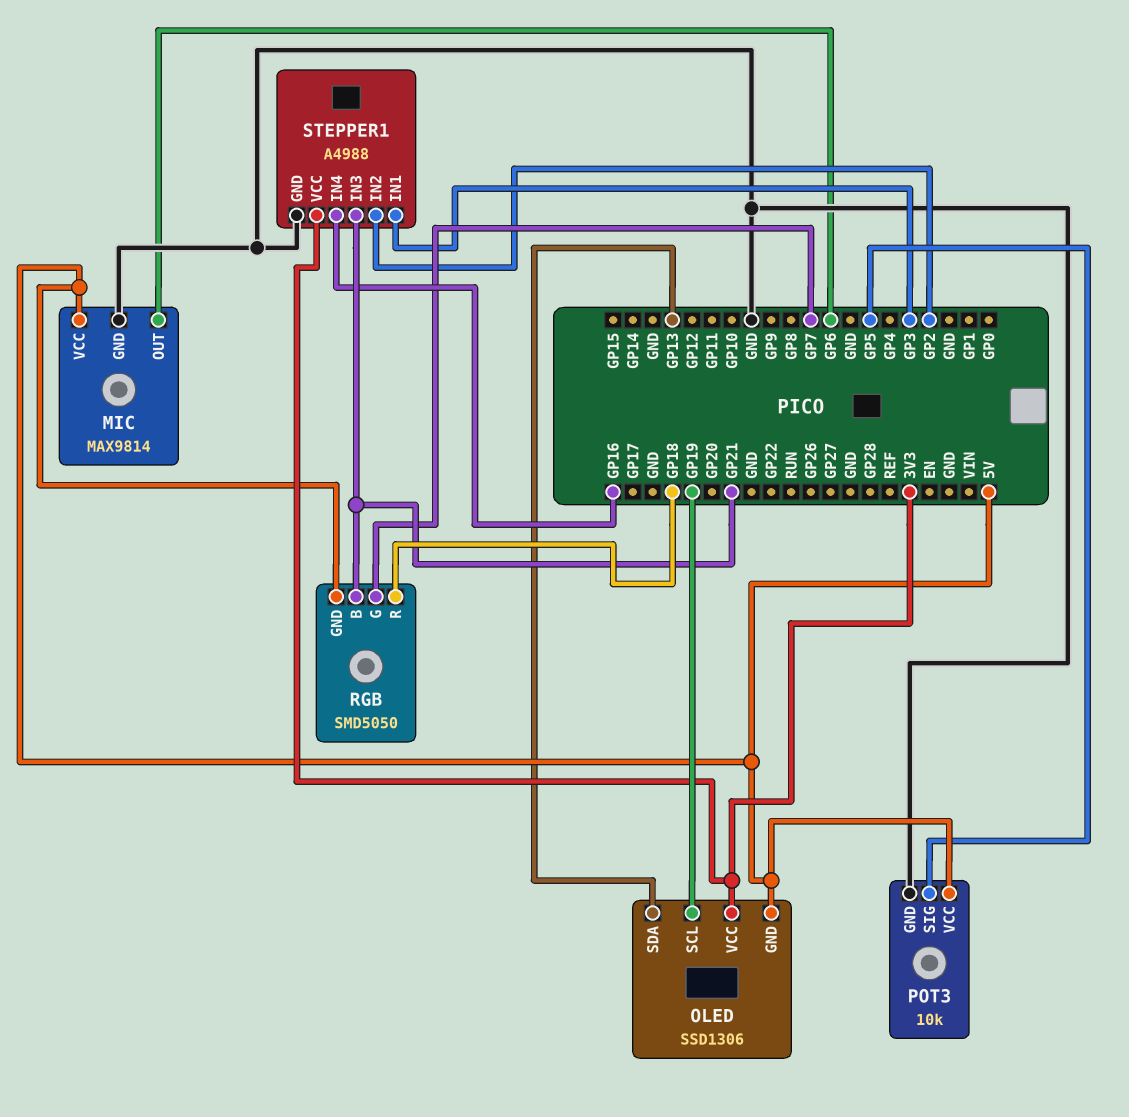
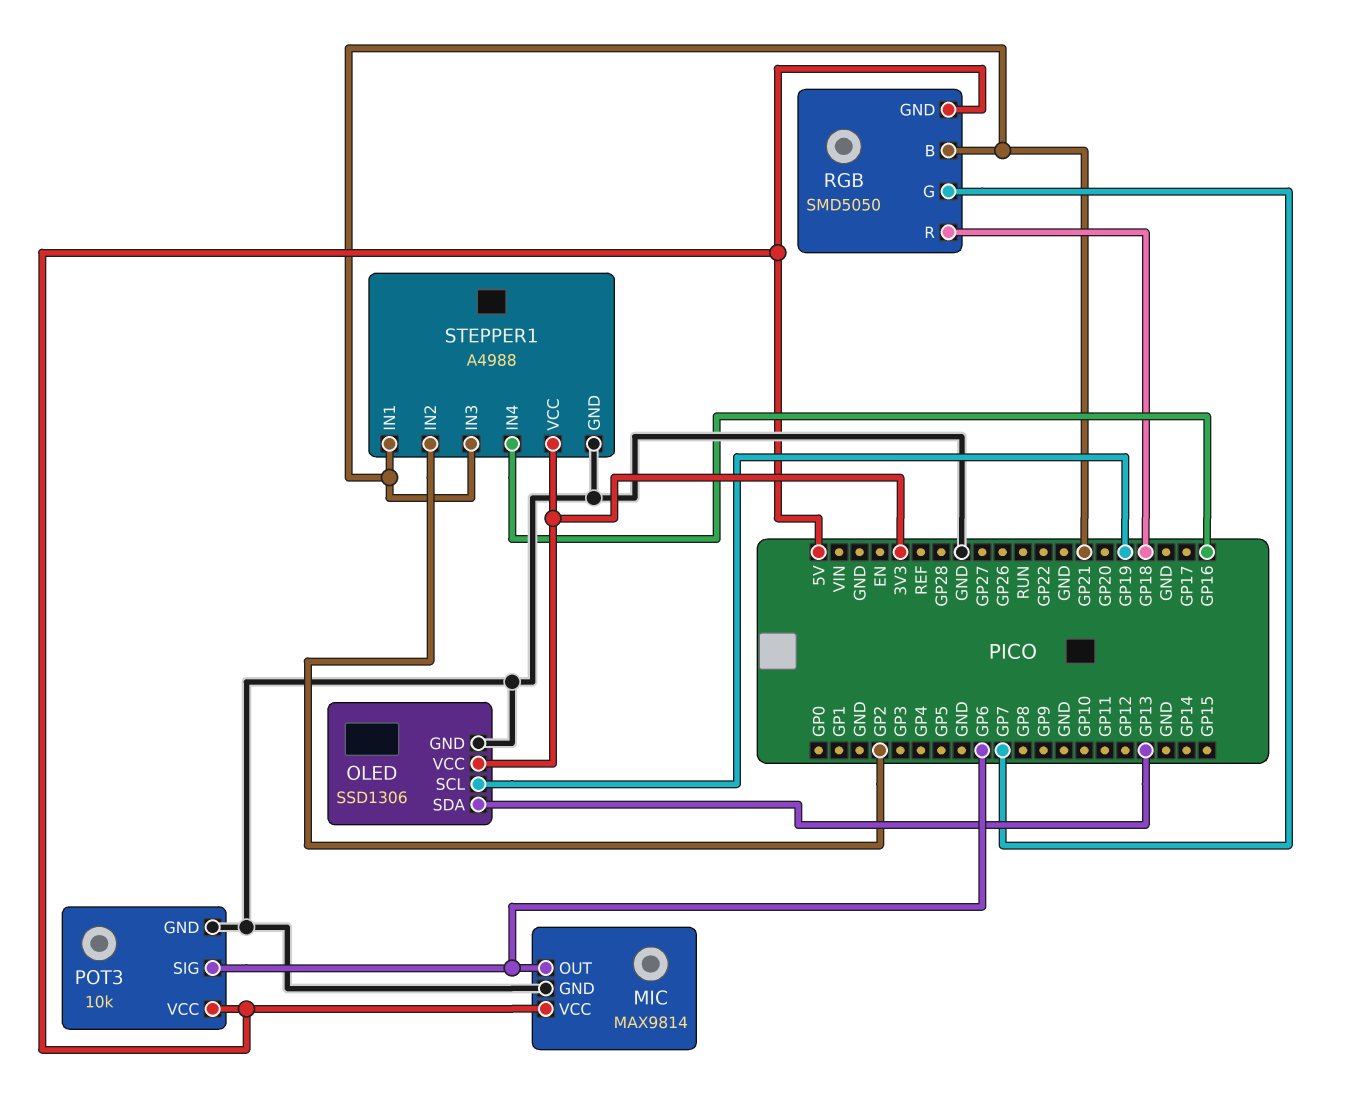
OLED pin GND: 5V -> GND
POT3 pin SIG: GP5 -> GP6
STEPPER1 pin IN1: GP3 -> GP21

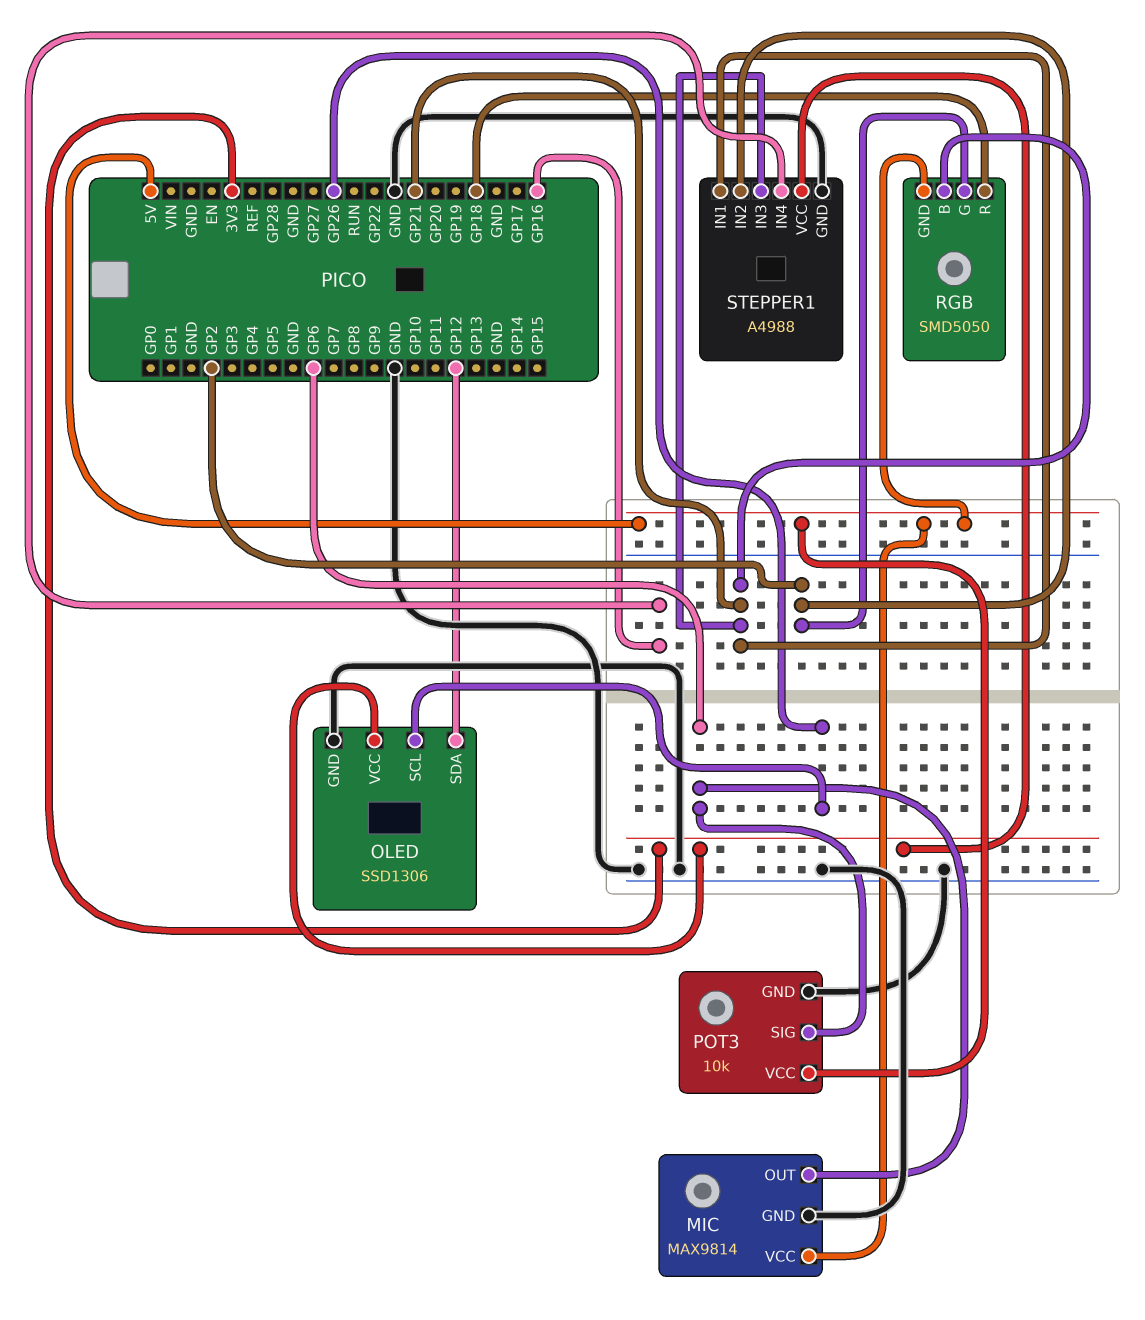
OLED pin SCL: GP19 -> GP26
OLED pin SDA: GP13 -> GP12
RGB pin G: GP7 -> GP2

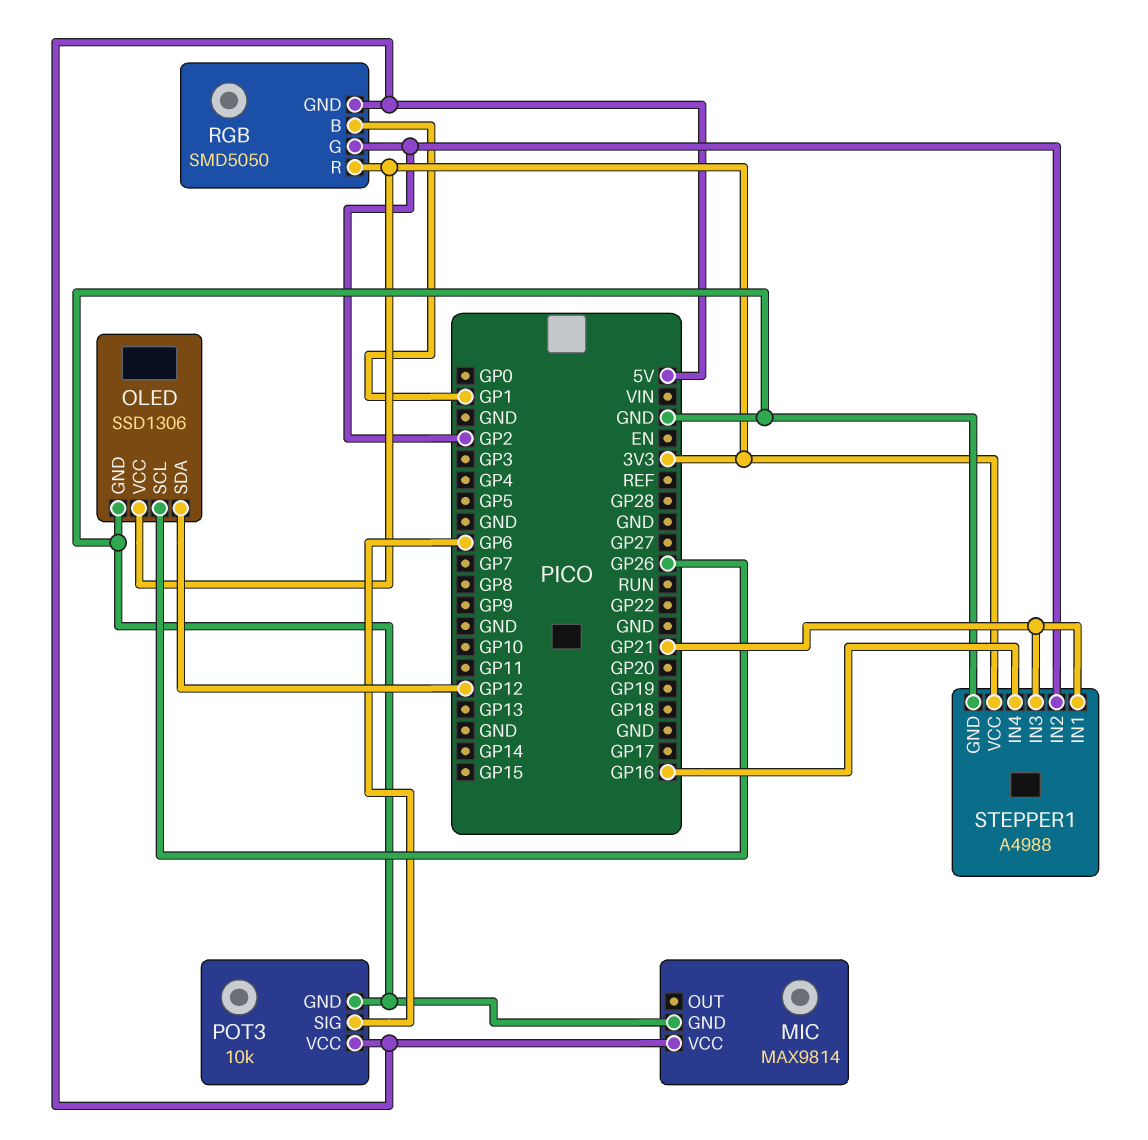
MIC pin OUT: GP6 -> none
RGB pin B: GP21 -> GP1
RGB pin R: GP18 -> 3V3

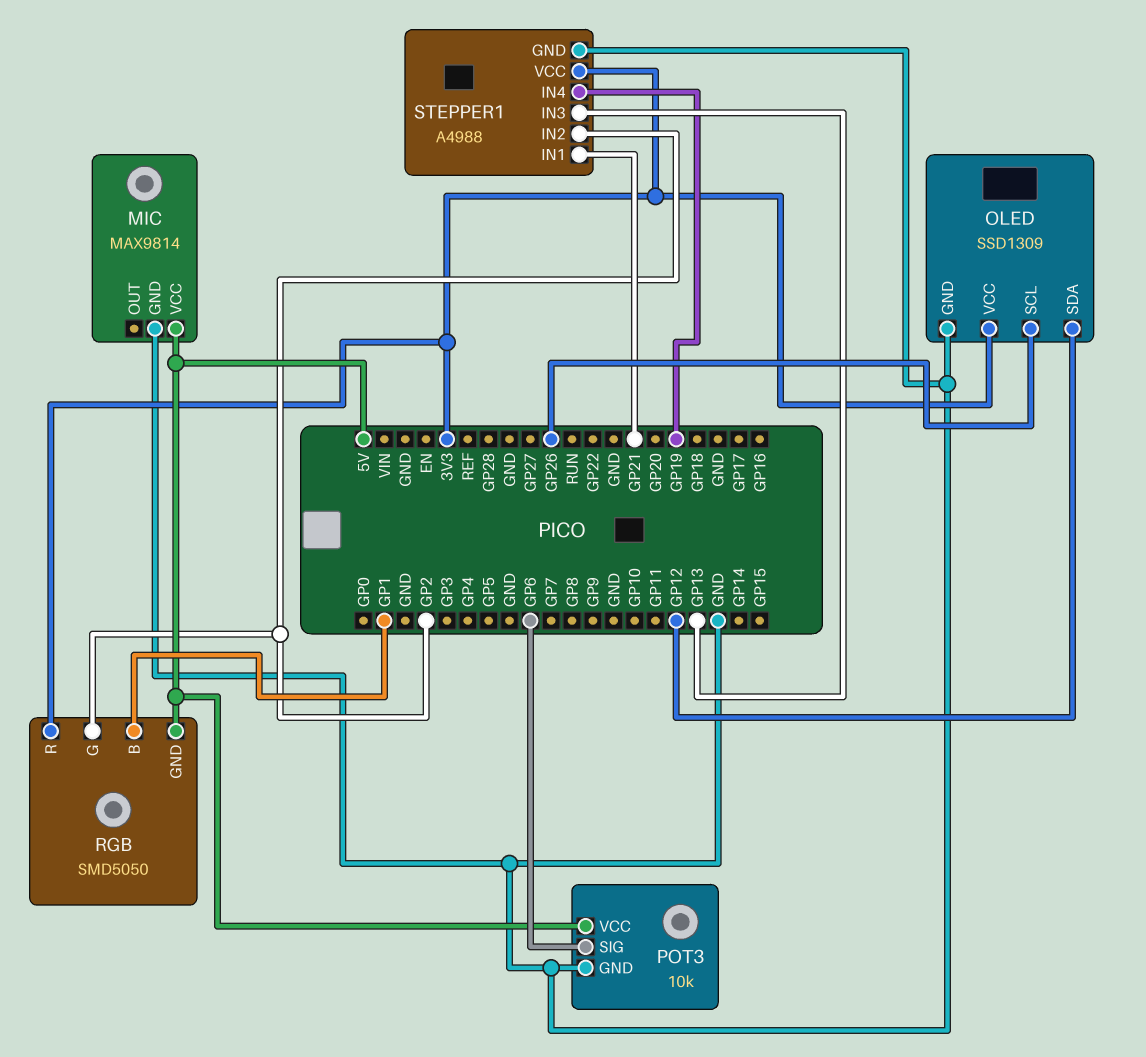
OLED: SSD1306 -> SSD1309
STEPPER1 pin IN3: GP21 -> GP13
STEPPER1 pin IN4: GP16 -> GP19

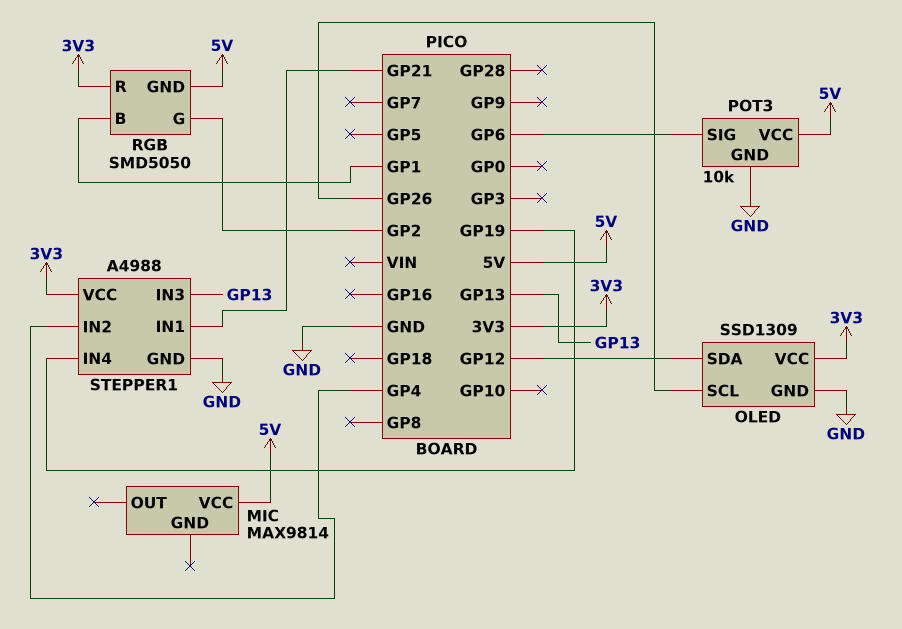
MIC pin GND: GND -> none
STEPPER1 pin IN2: GP2 -> GP4

